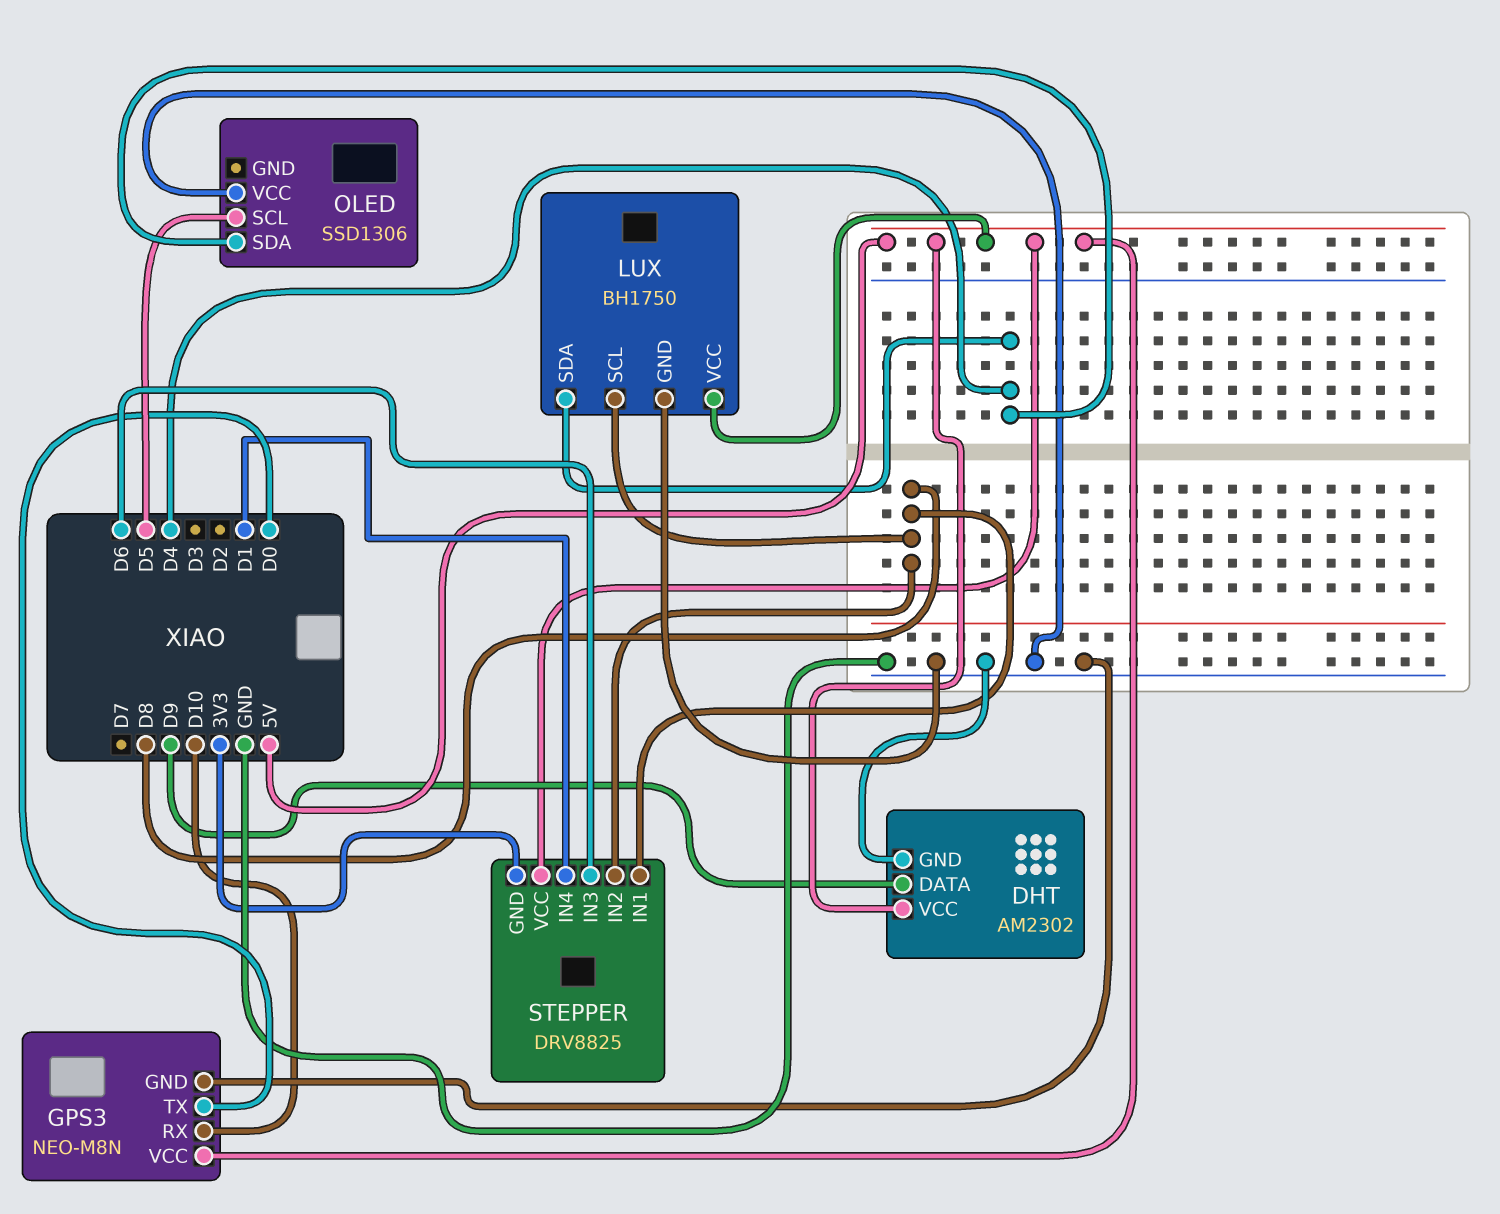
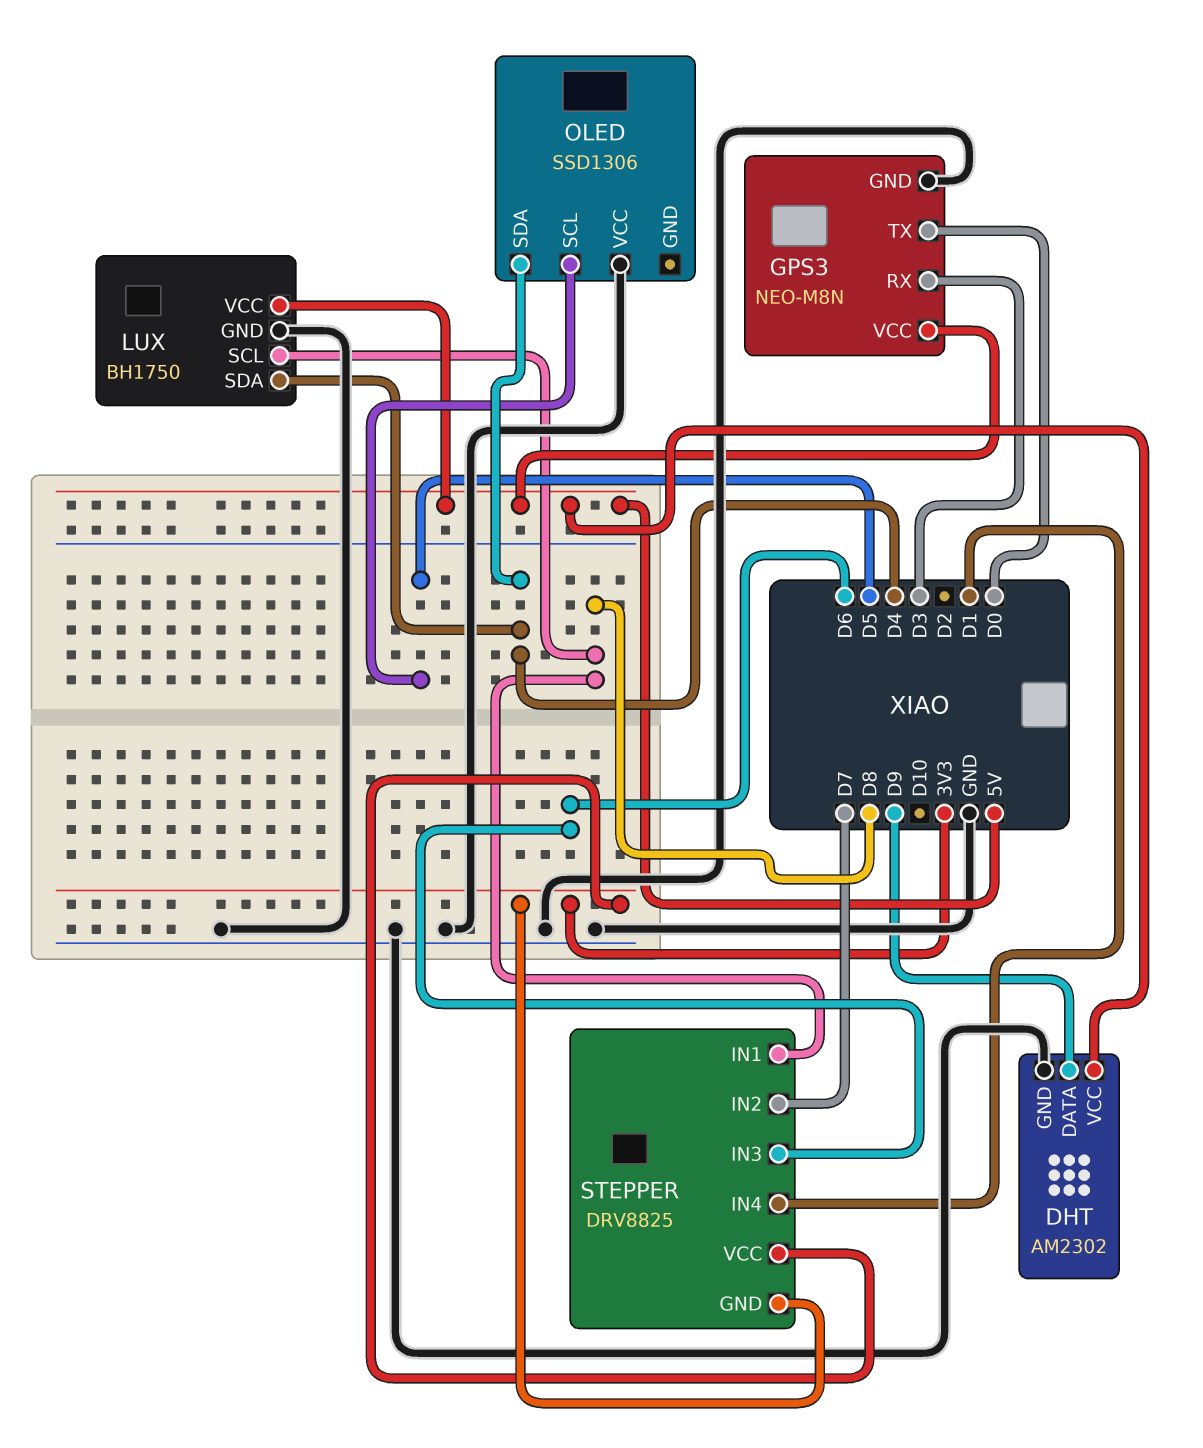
GPS3 pin RX: D10 -> D3
STEPPER pin IN2: D8 -> D7
STEPPER pin VCC: 5V -> 3V3

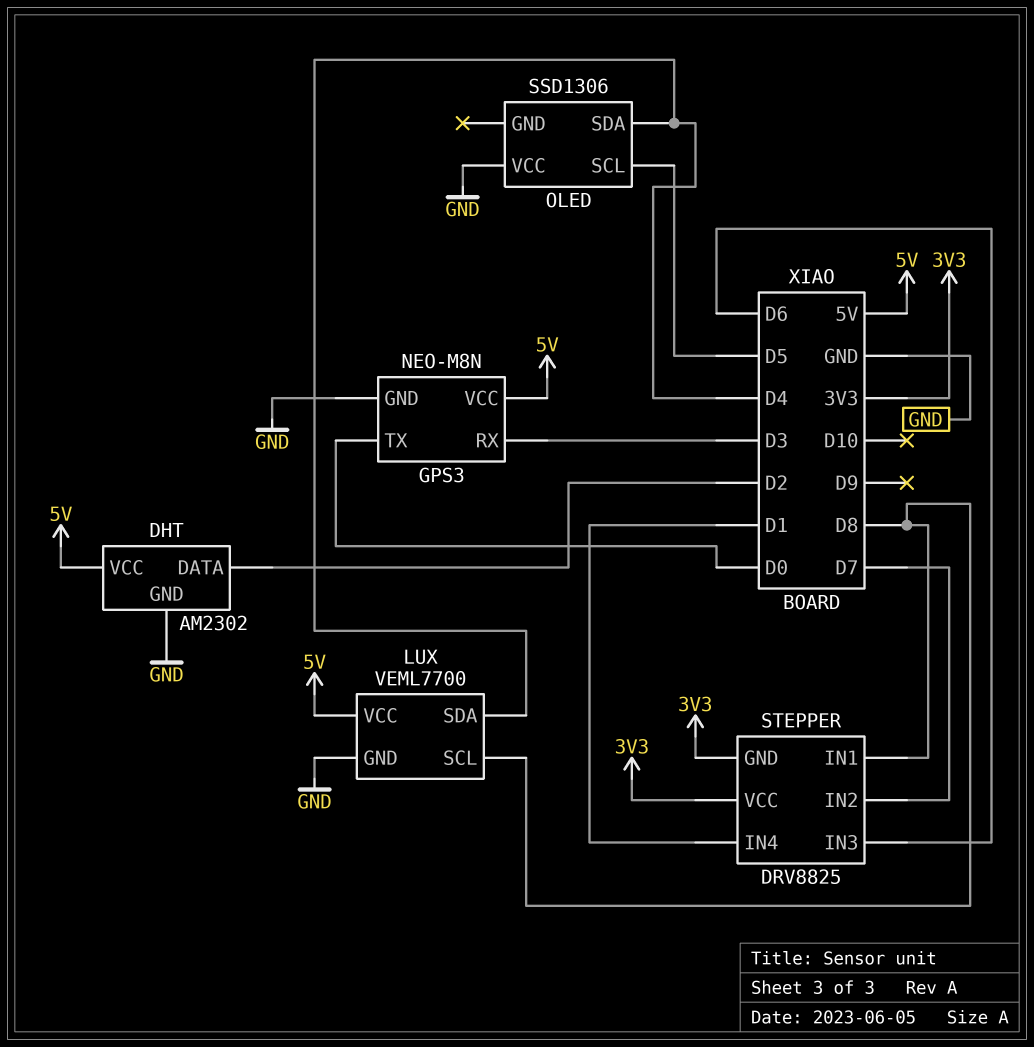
DHT pin DATA: D9 -> D2
LUX: BH1750 -> VEML7700

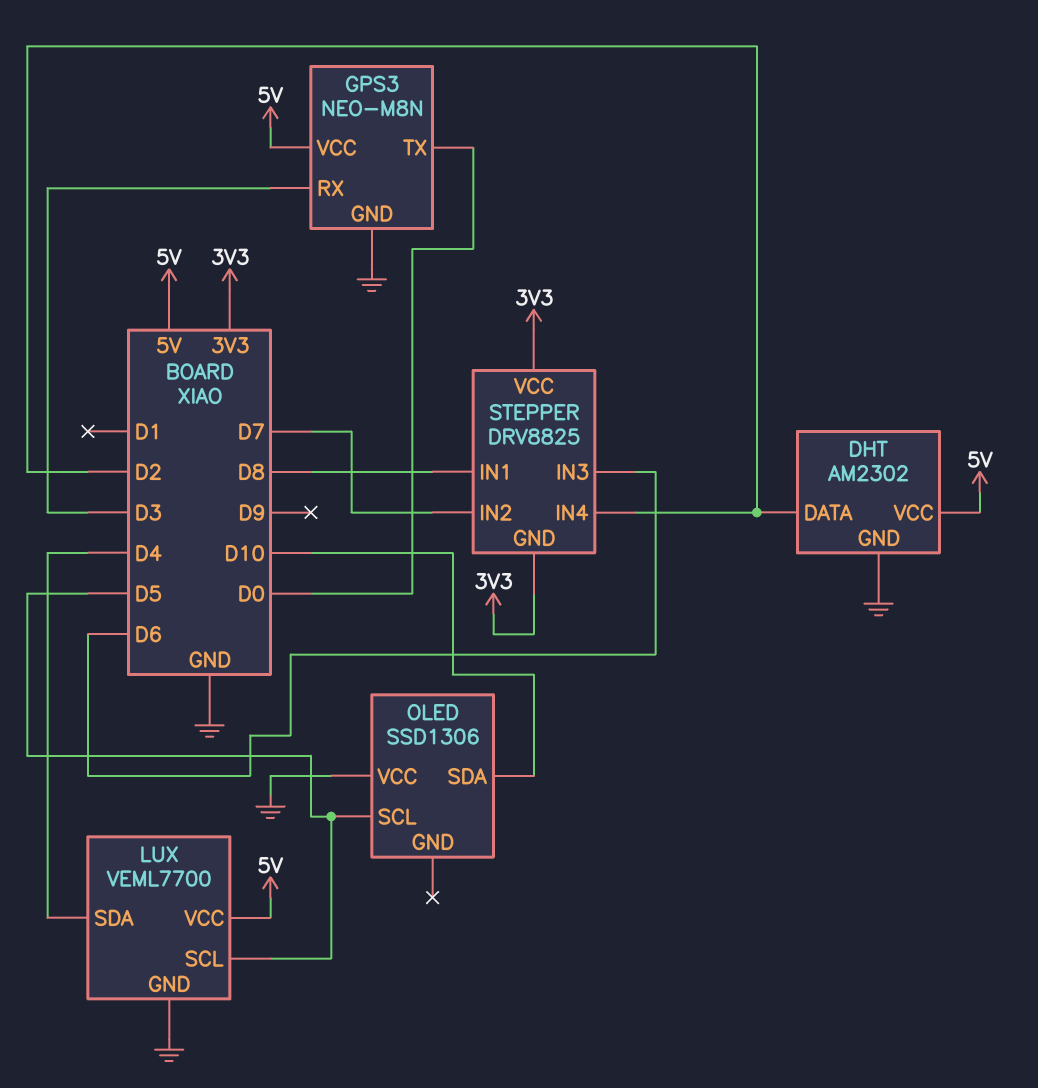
LUX pin SCL: D8 -> D5
OLED pin SDA: D4 -> D10
STEPPER pin IN4: D1 -> D2

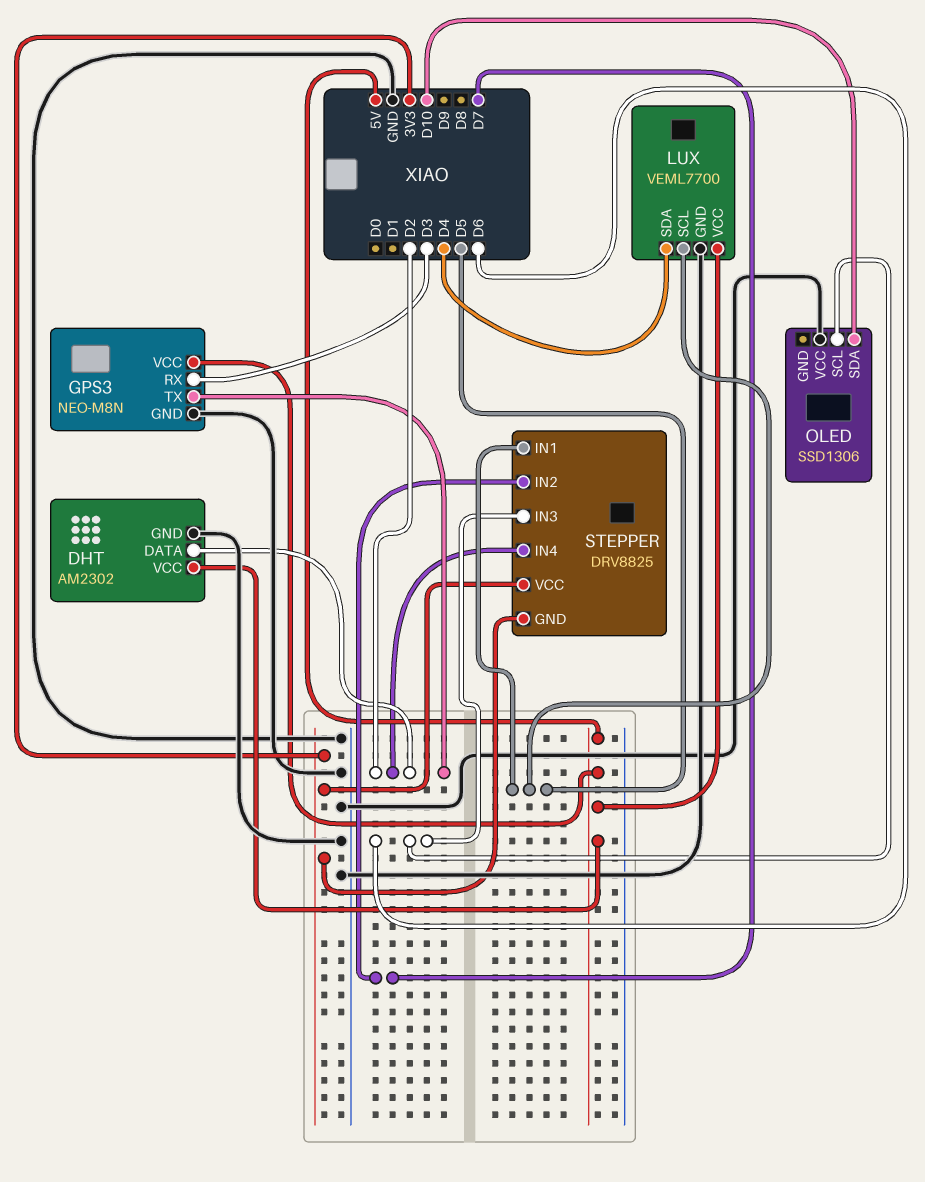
GPS3 pin TX: D0 -> D2
OLED pin SCL: D5 -> D6
STEPPER pin IN1: D8 -> D5

